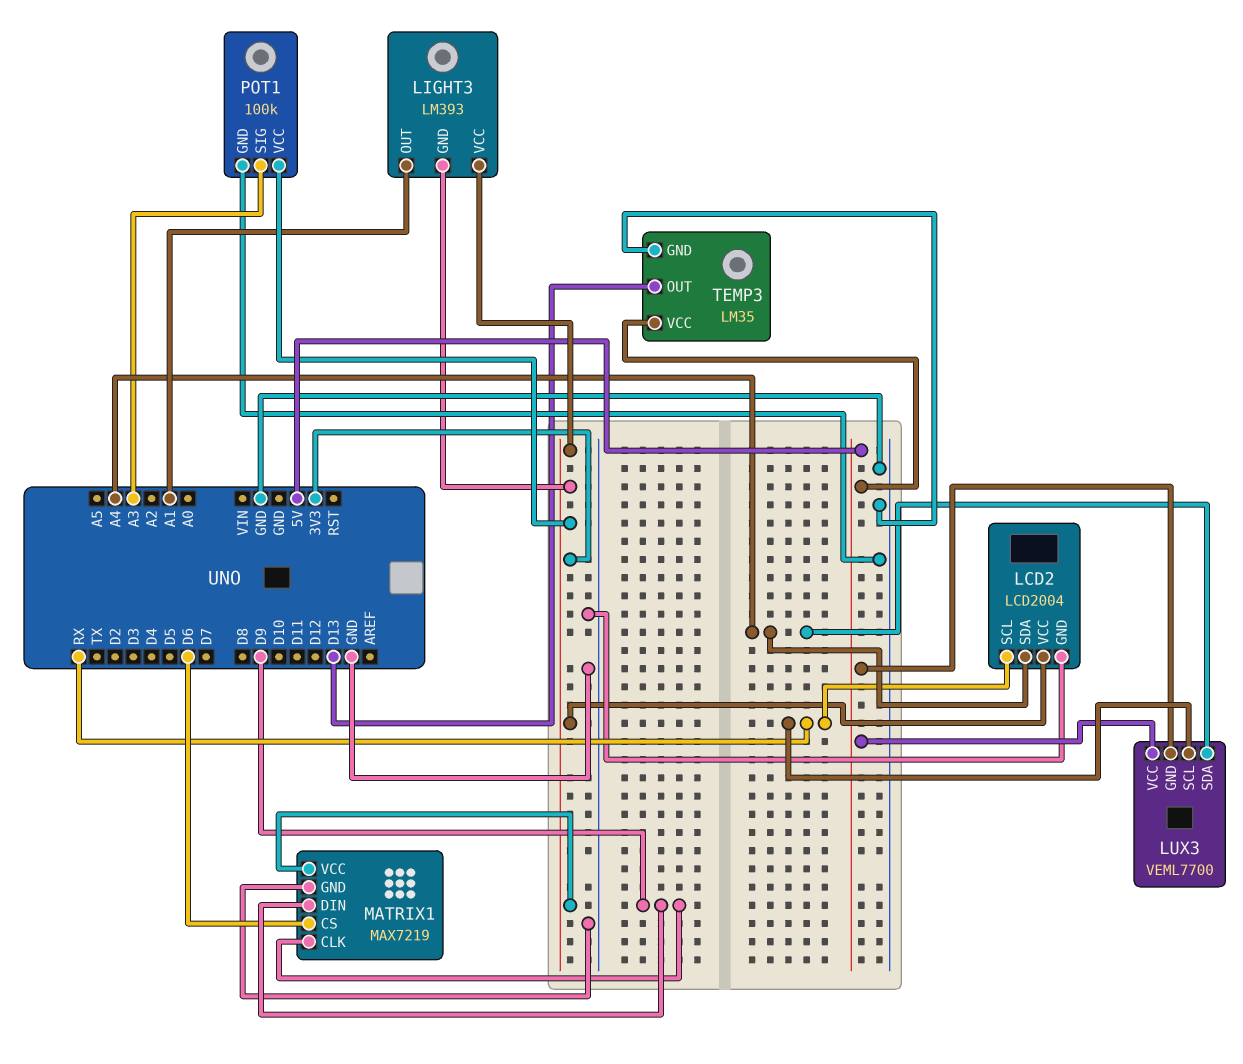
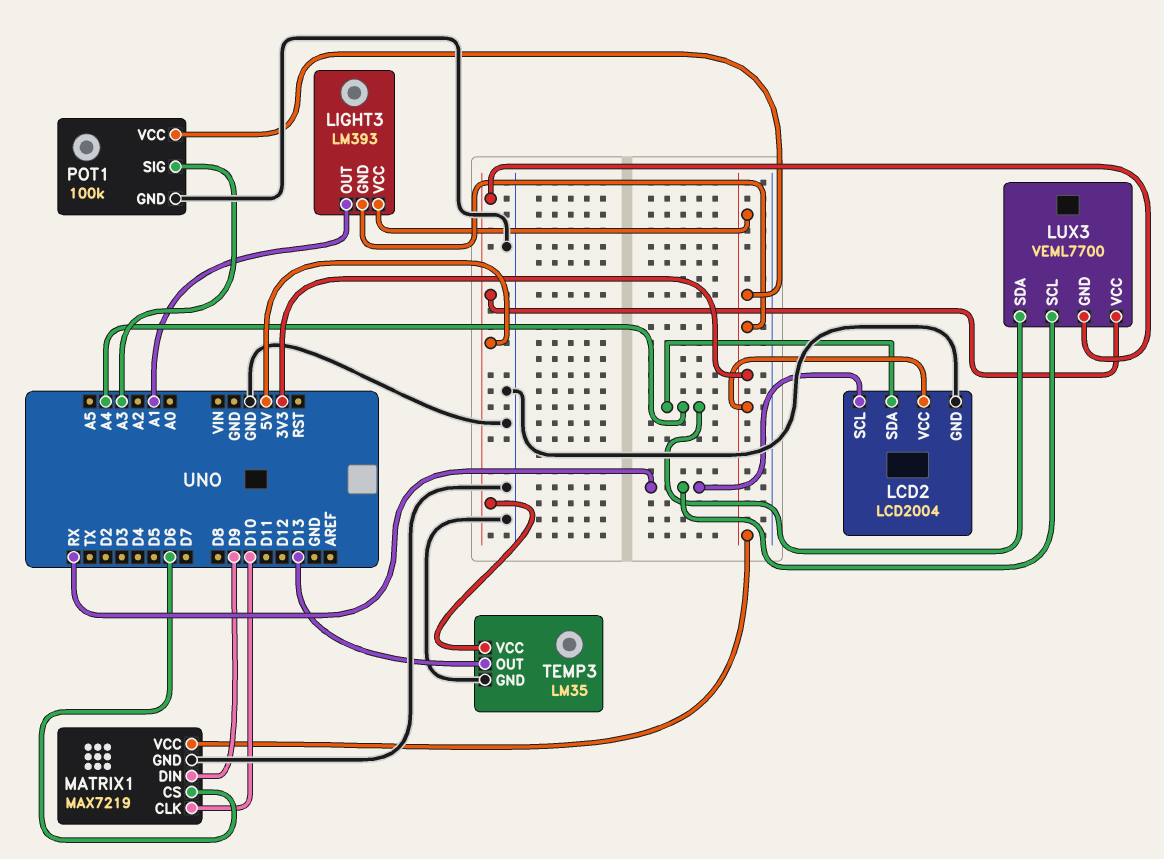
MATRIX1 pin CLK: D9 -> D10

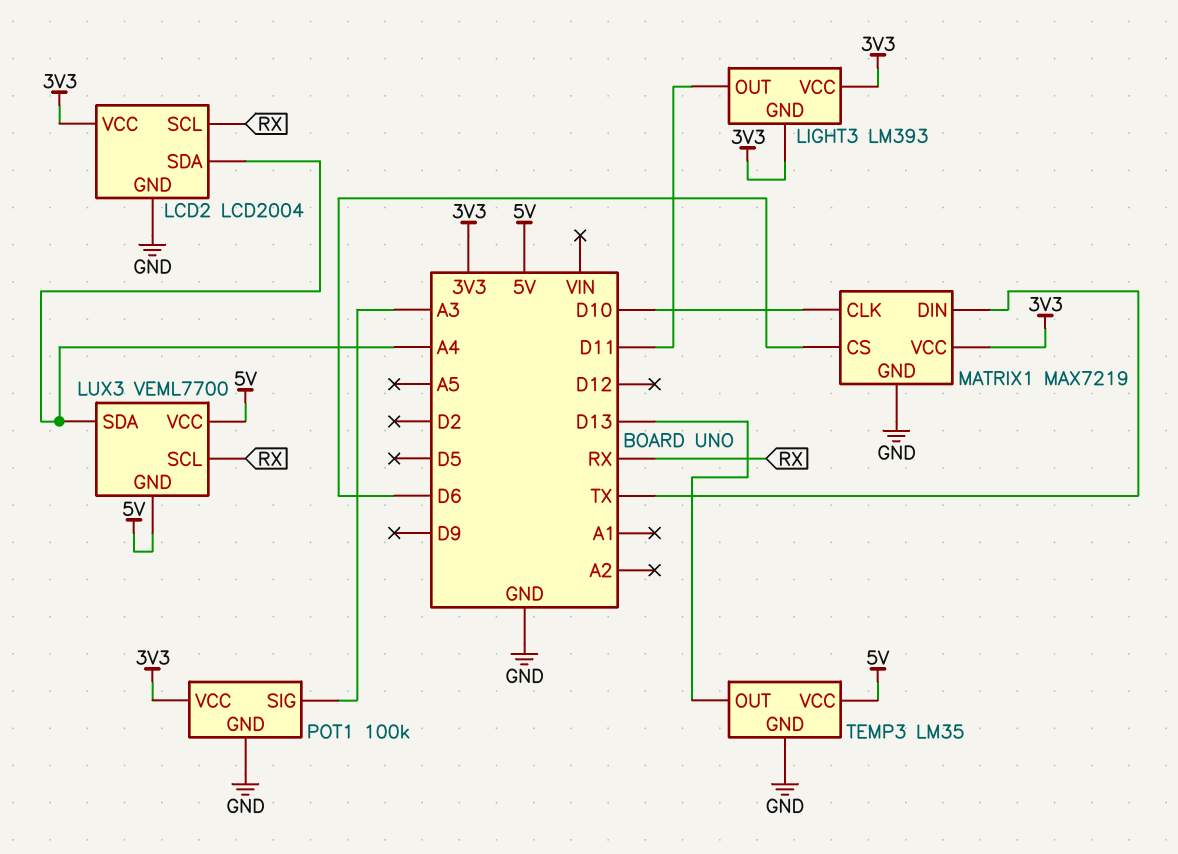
LIGHT3 pin OUT: A1 -> D11
MATRIX1 pin DIN: D9 -> TX

